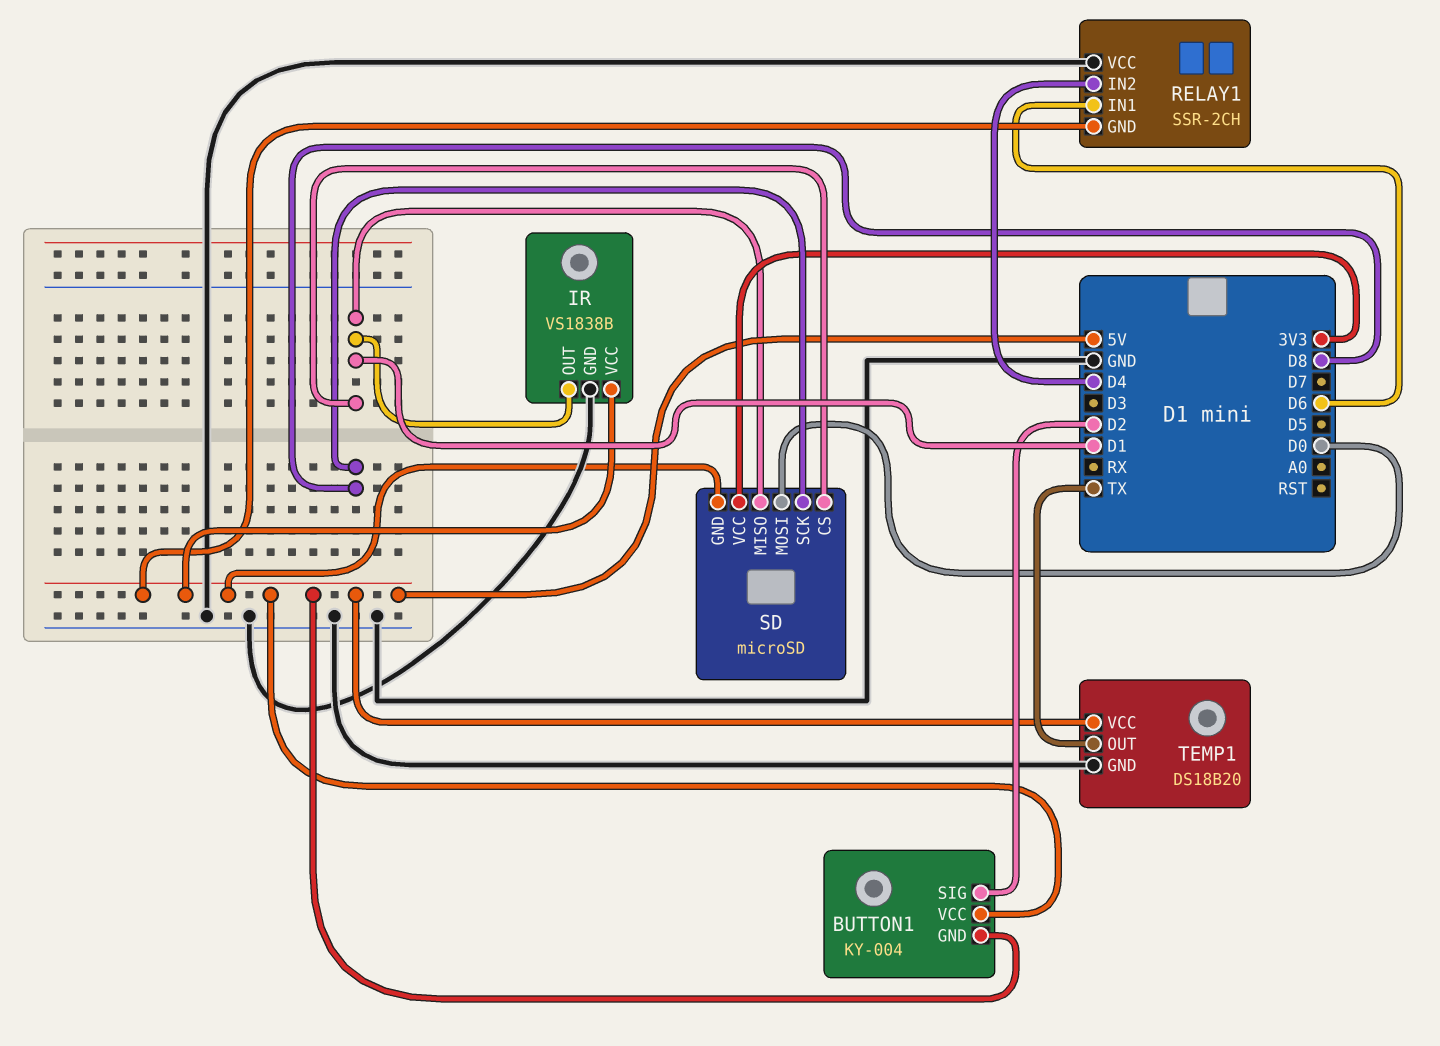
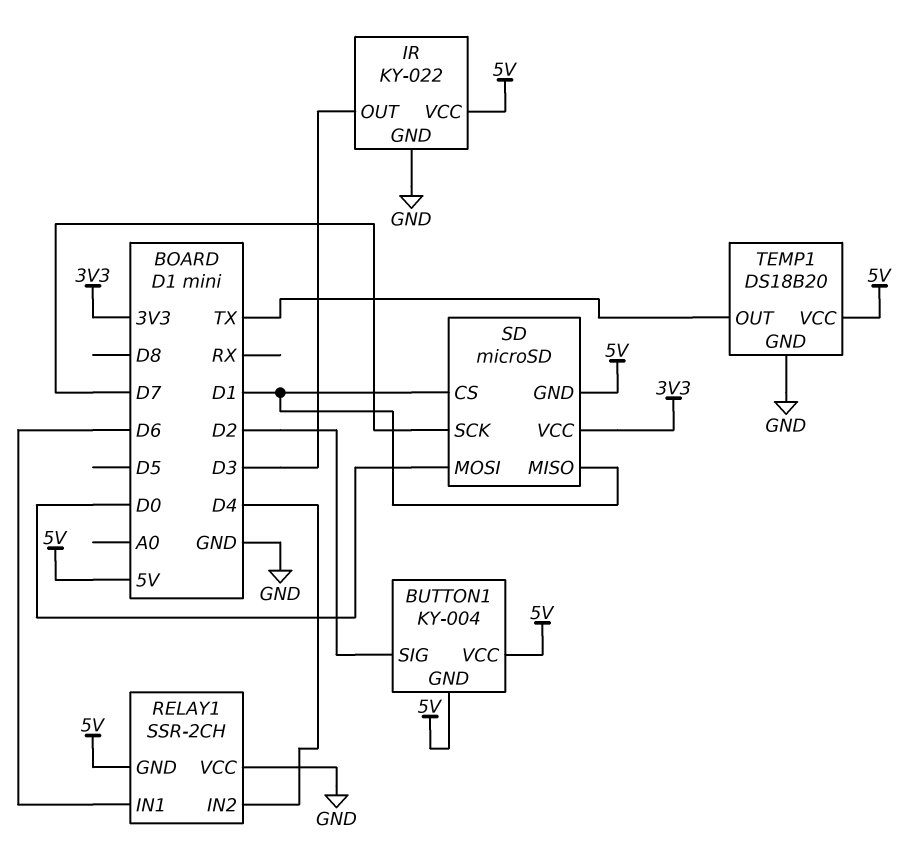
IR: VS1838B -> KY-022
IR pin OUT: D1 -> D3
SD pin SCK: D8 -> D7

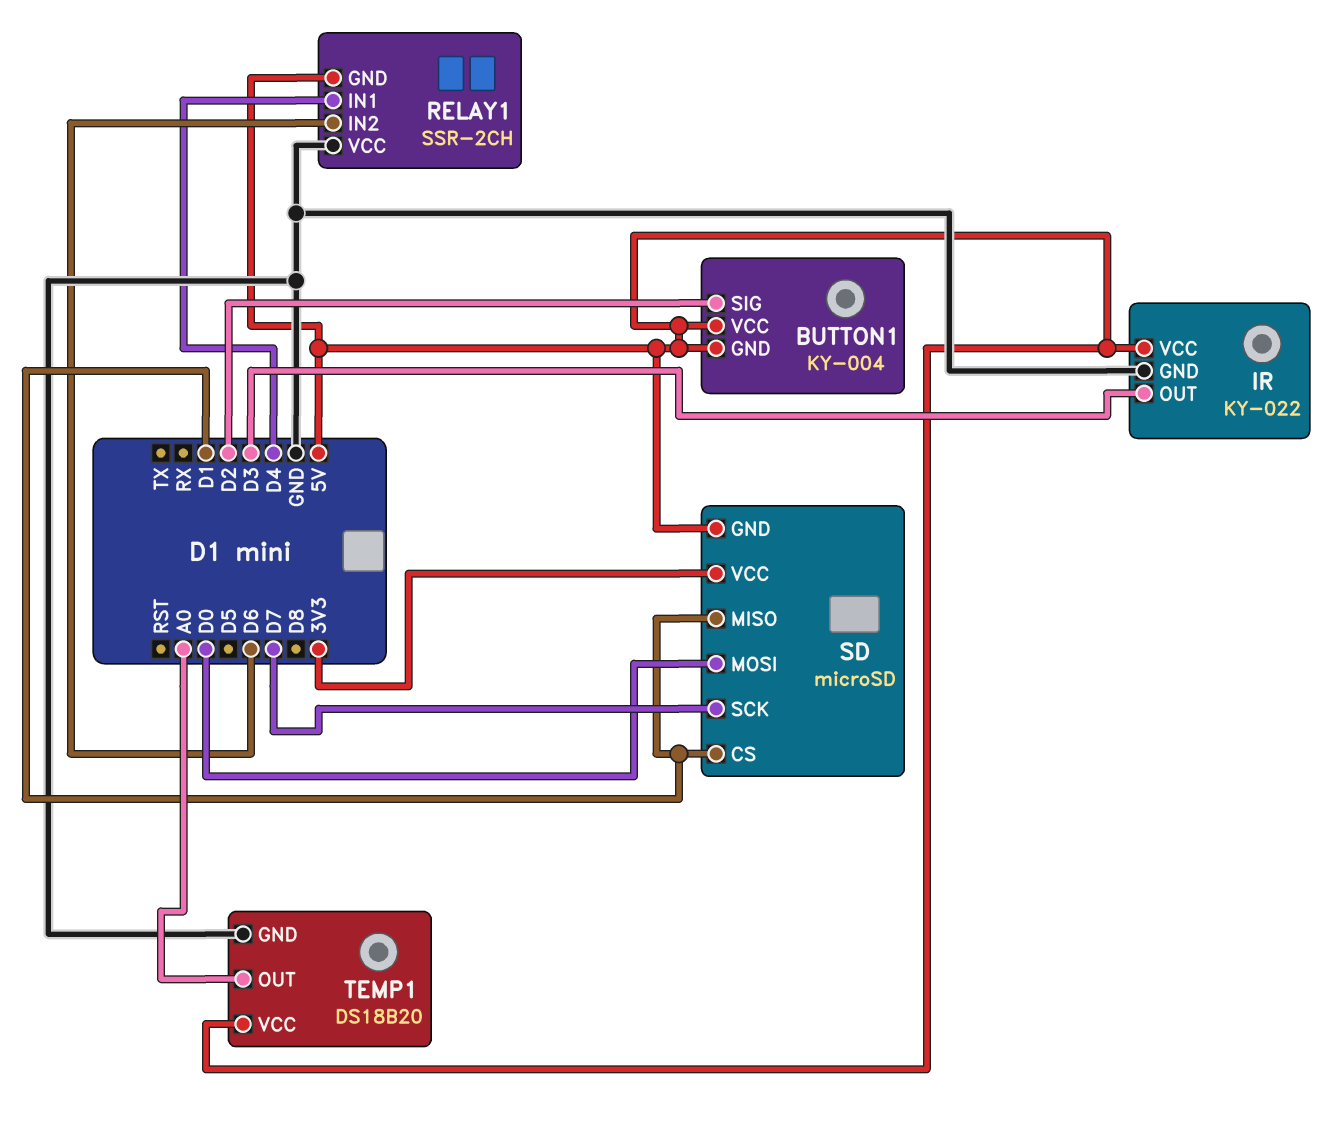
RELAY1 pin IN1: D6 -> D4
RELAY1 pin IN2: D4 -> D6
TEMP1 pin OUT: TX -> A0

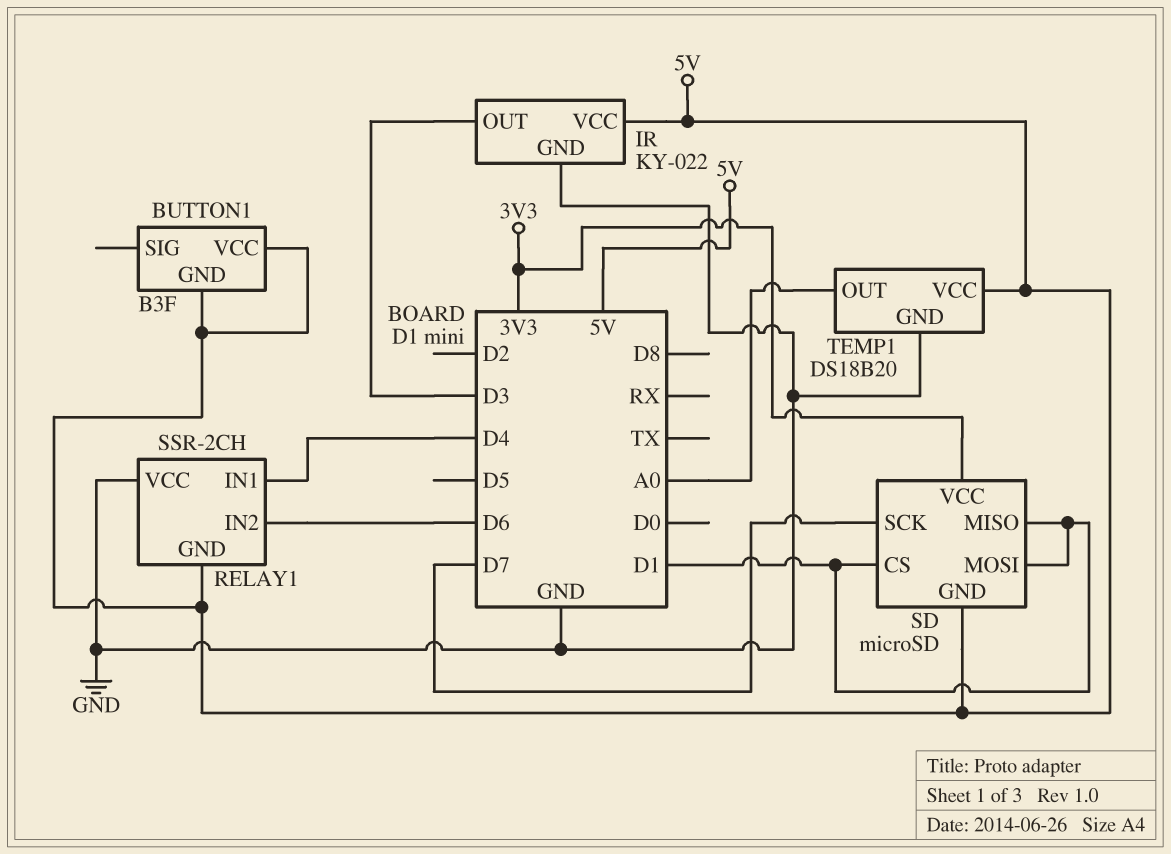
BUTTON1: KY-004 -> B3F
BUTTON1 pin SIG: D2 -> none
SD pin MOSI: D0 -> D1

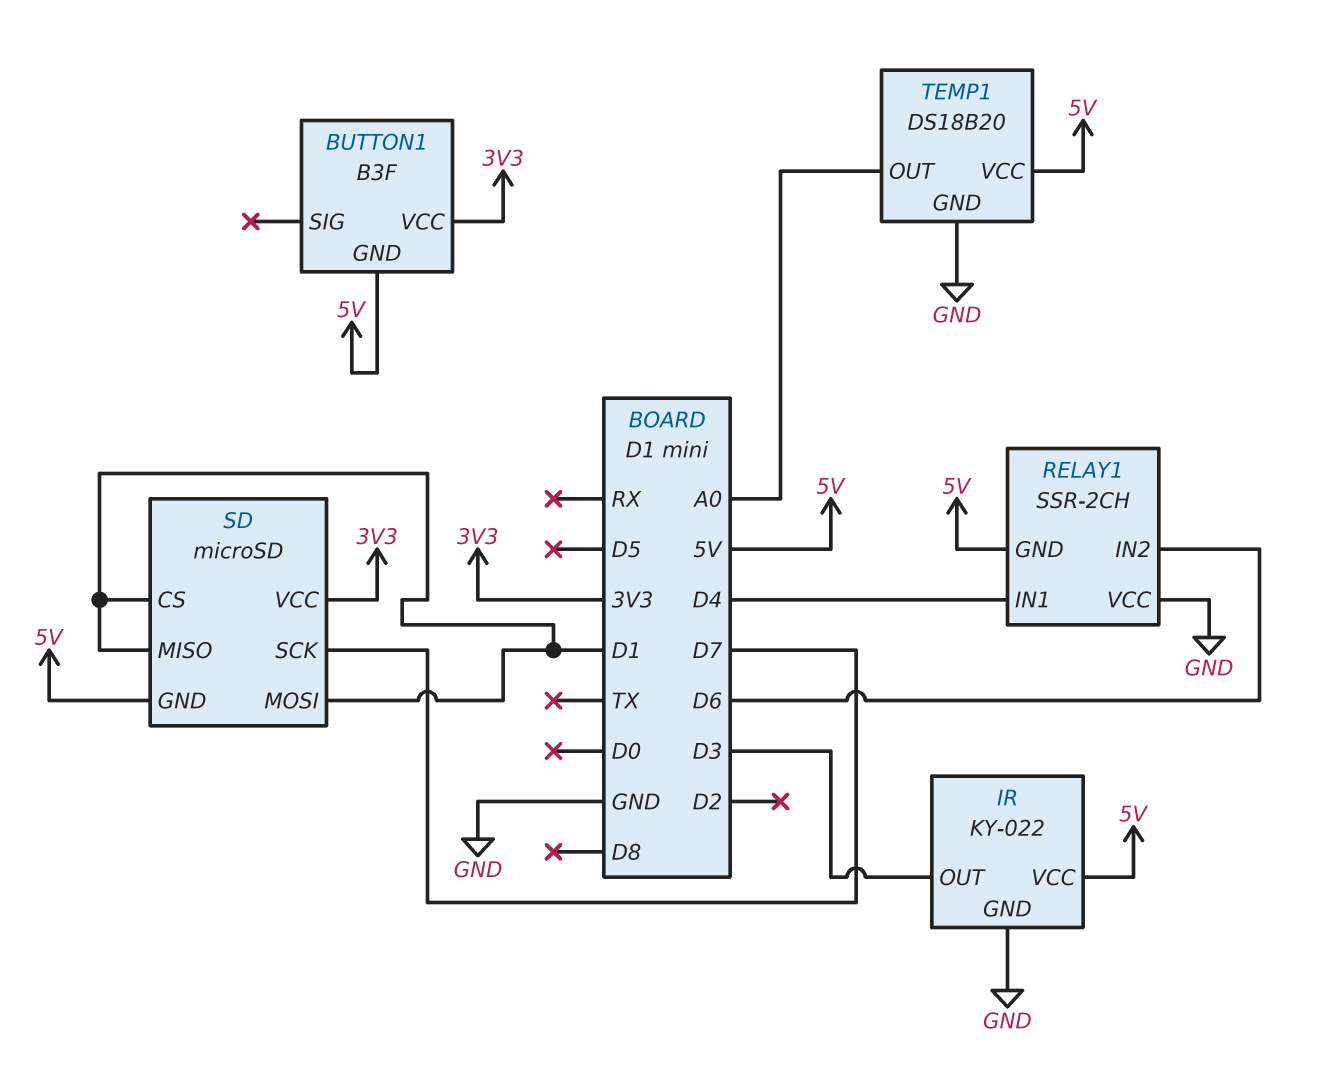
BUTTON1 pin VCC: 5V -> 3V3

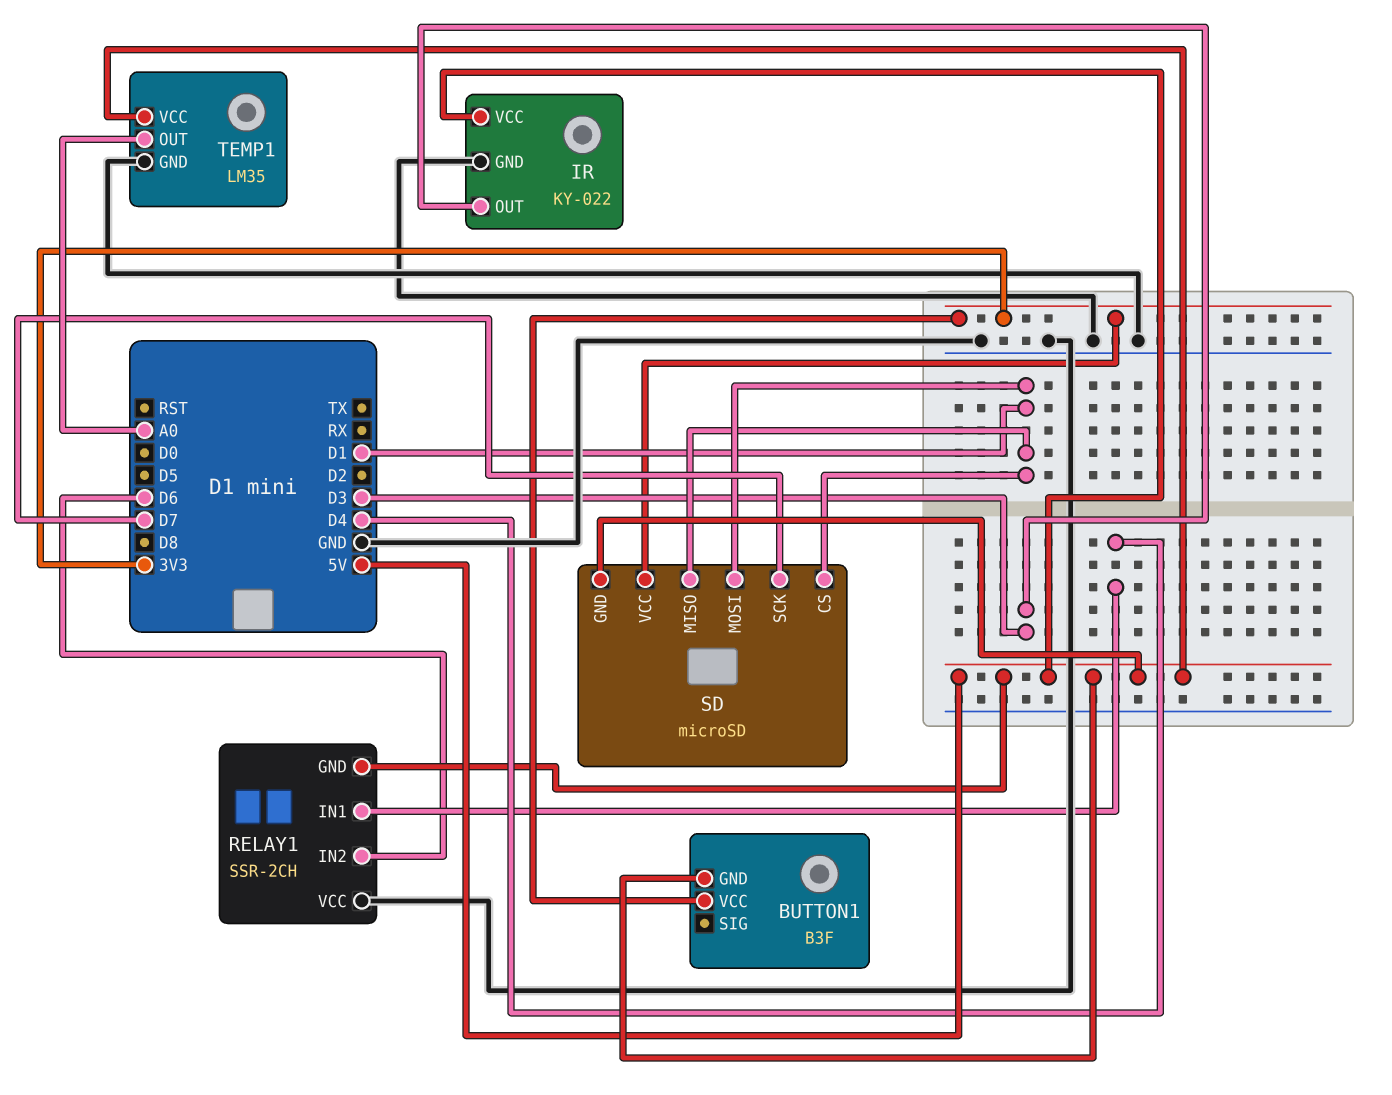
TEMP1: DS18B20 -> LM35

